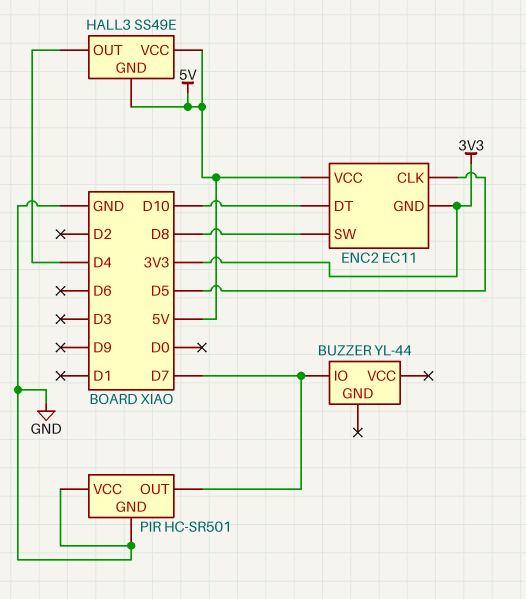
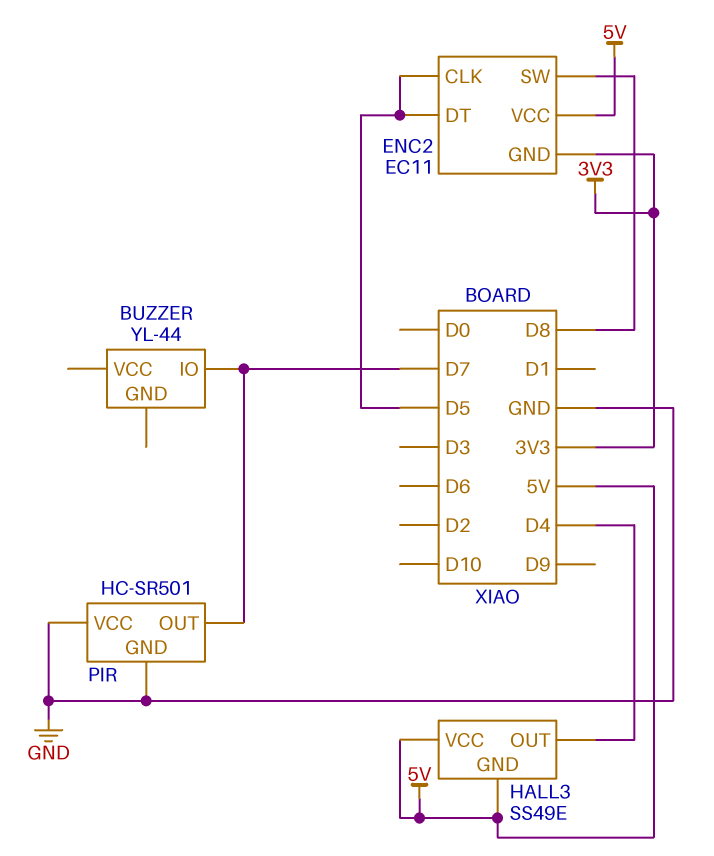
ENC2 pin DT: D10 -> D5

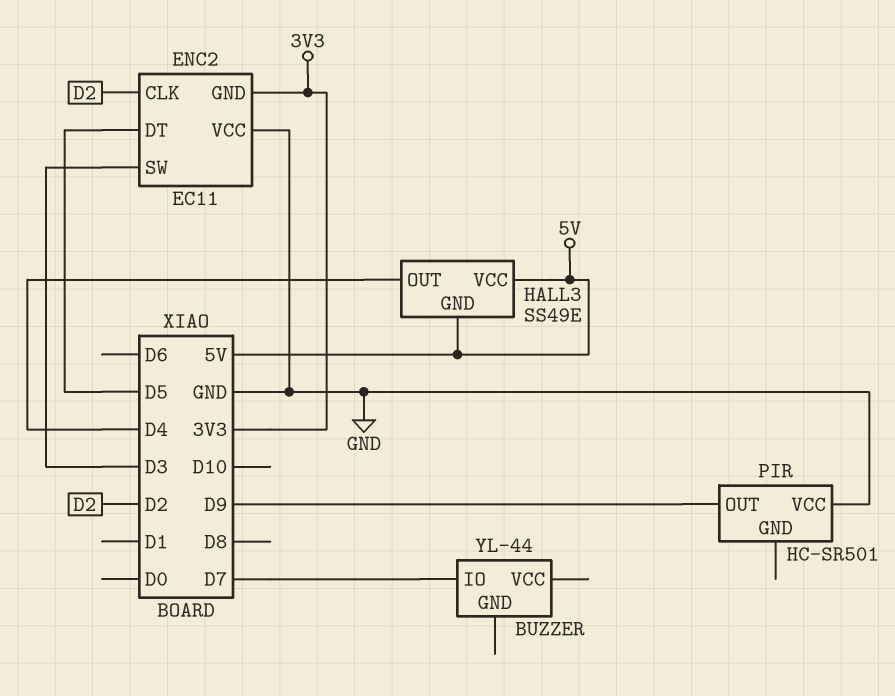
ENC2 pin CLK: D5 -> D2
ENC2 pin SW: D8 -> D3
ENC2 pin VCC: 5V -> GND
PIR pin GND: GND -> none
PIR pin OUT: D7 -> D9

